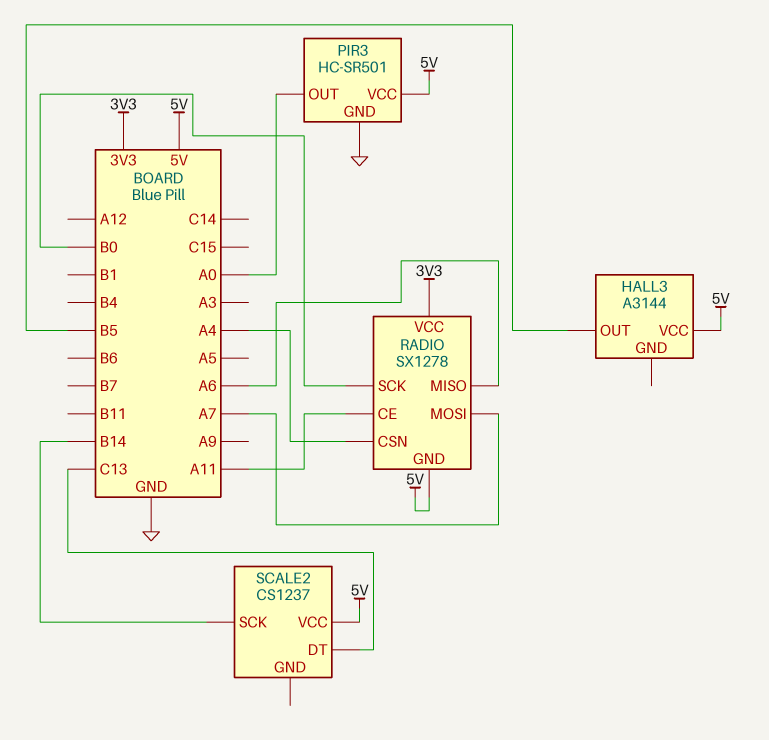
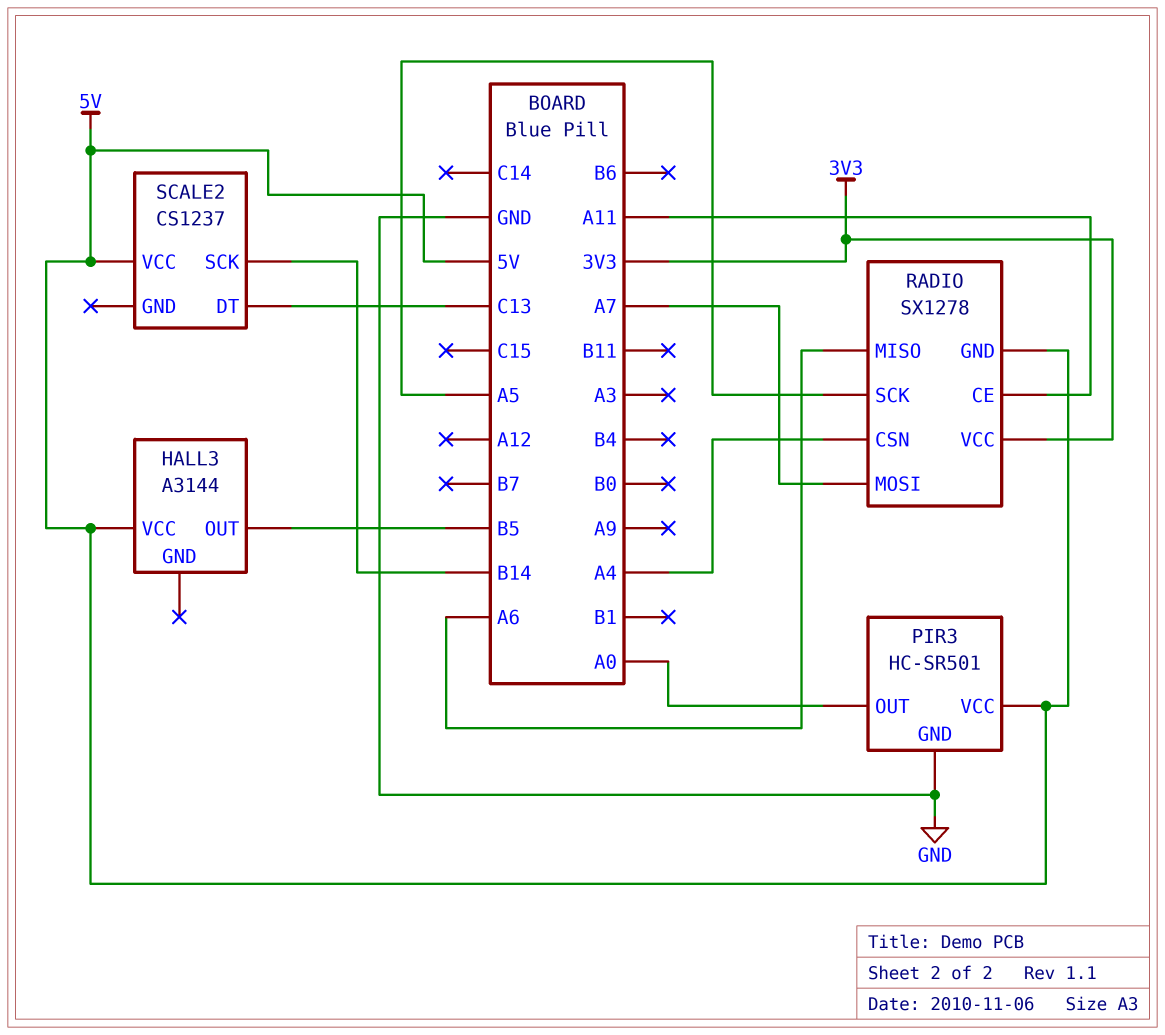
RADIO pin SCK: B0 -> A5

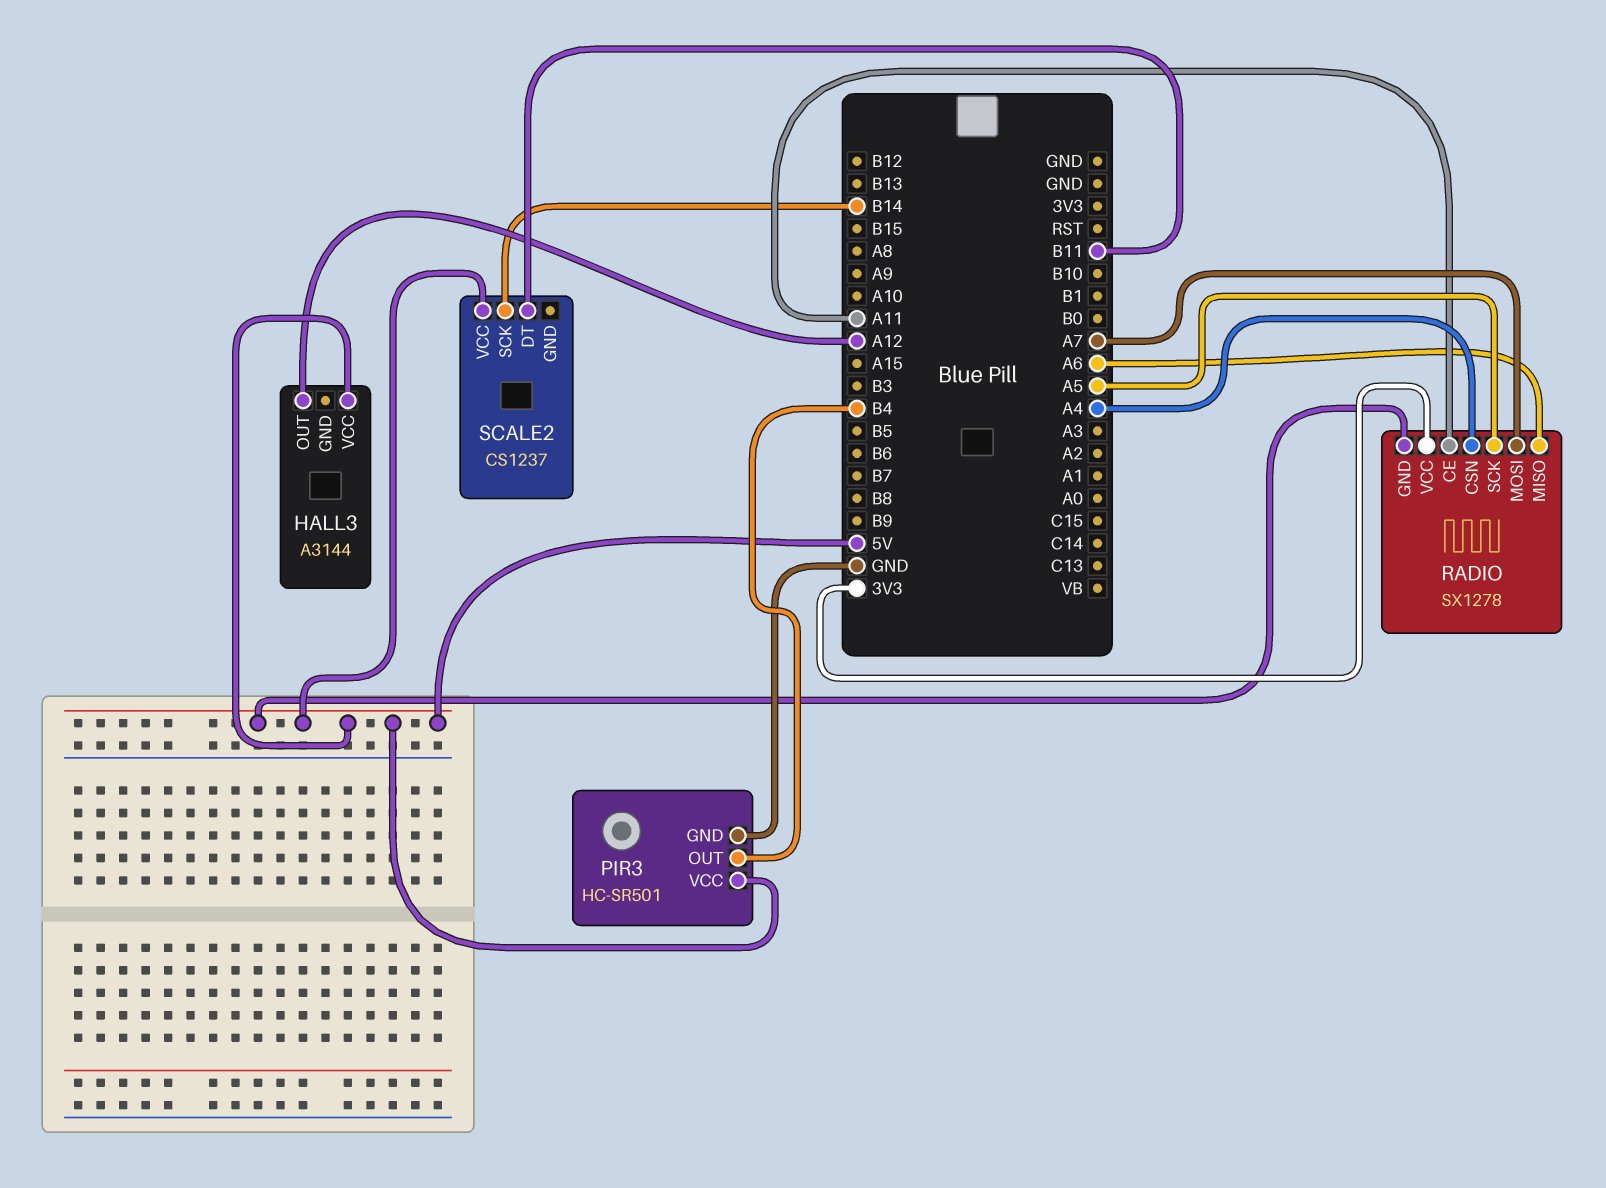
HALL3 pin OUT: B5 -> A12
PIR3 pin OUT: A0 -> B4
SCALE2 pin DT: C13 -> B11

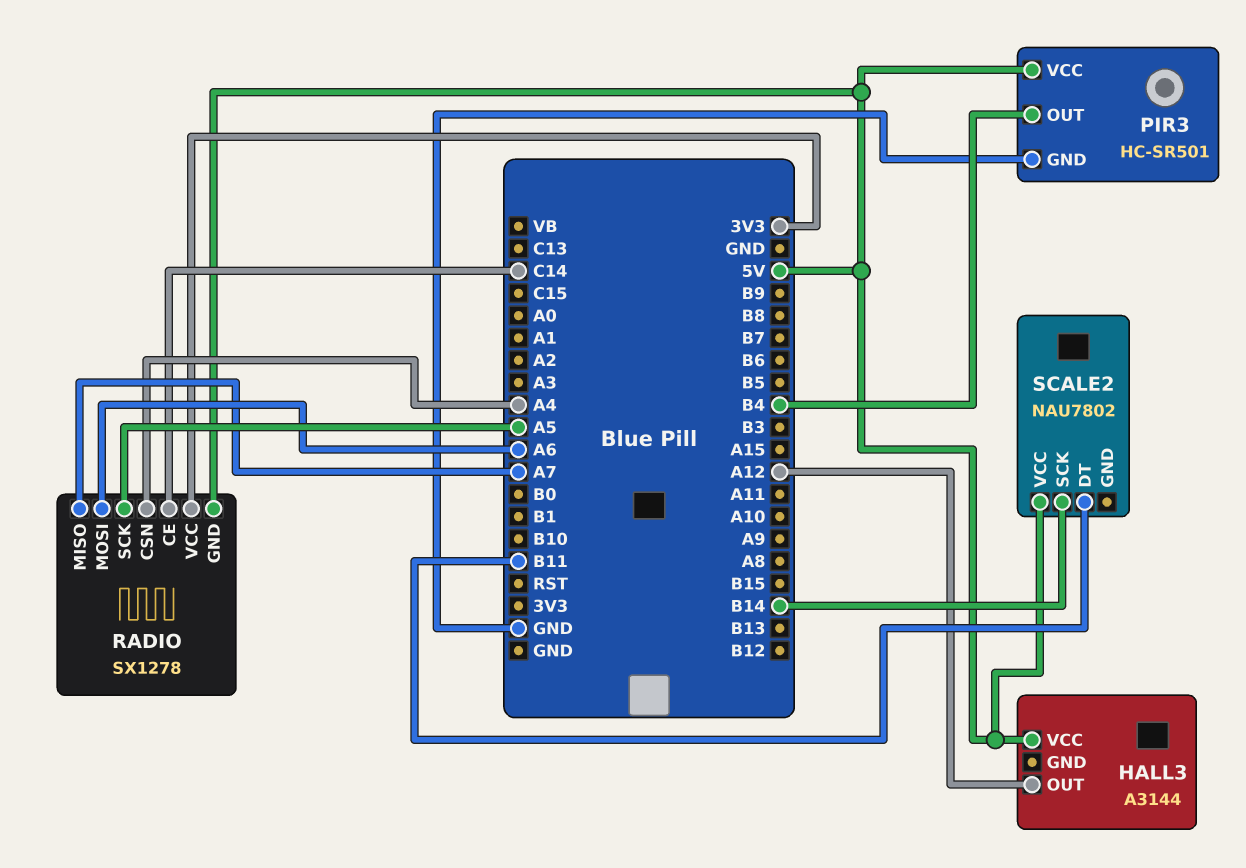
RADIO pin CE: A11 -> C14
RADIO pin MISO: A6 -> A7
RADIO pin MOSI: A7 -> A6
SCALE2: CS1237 -> NAU7802

